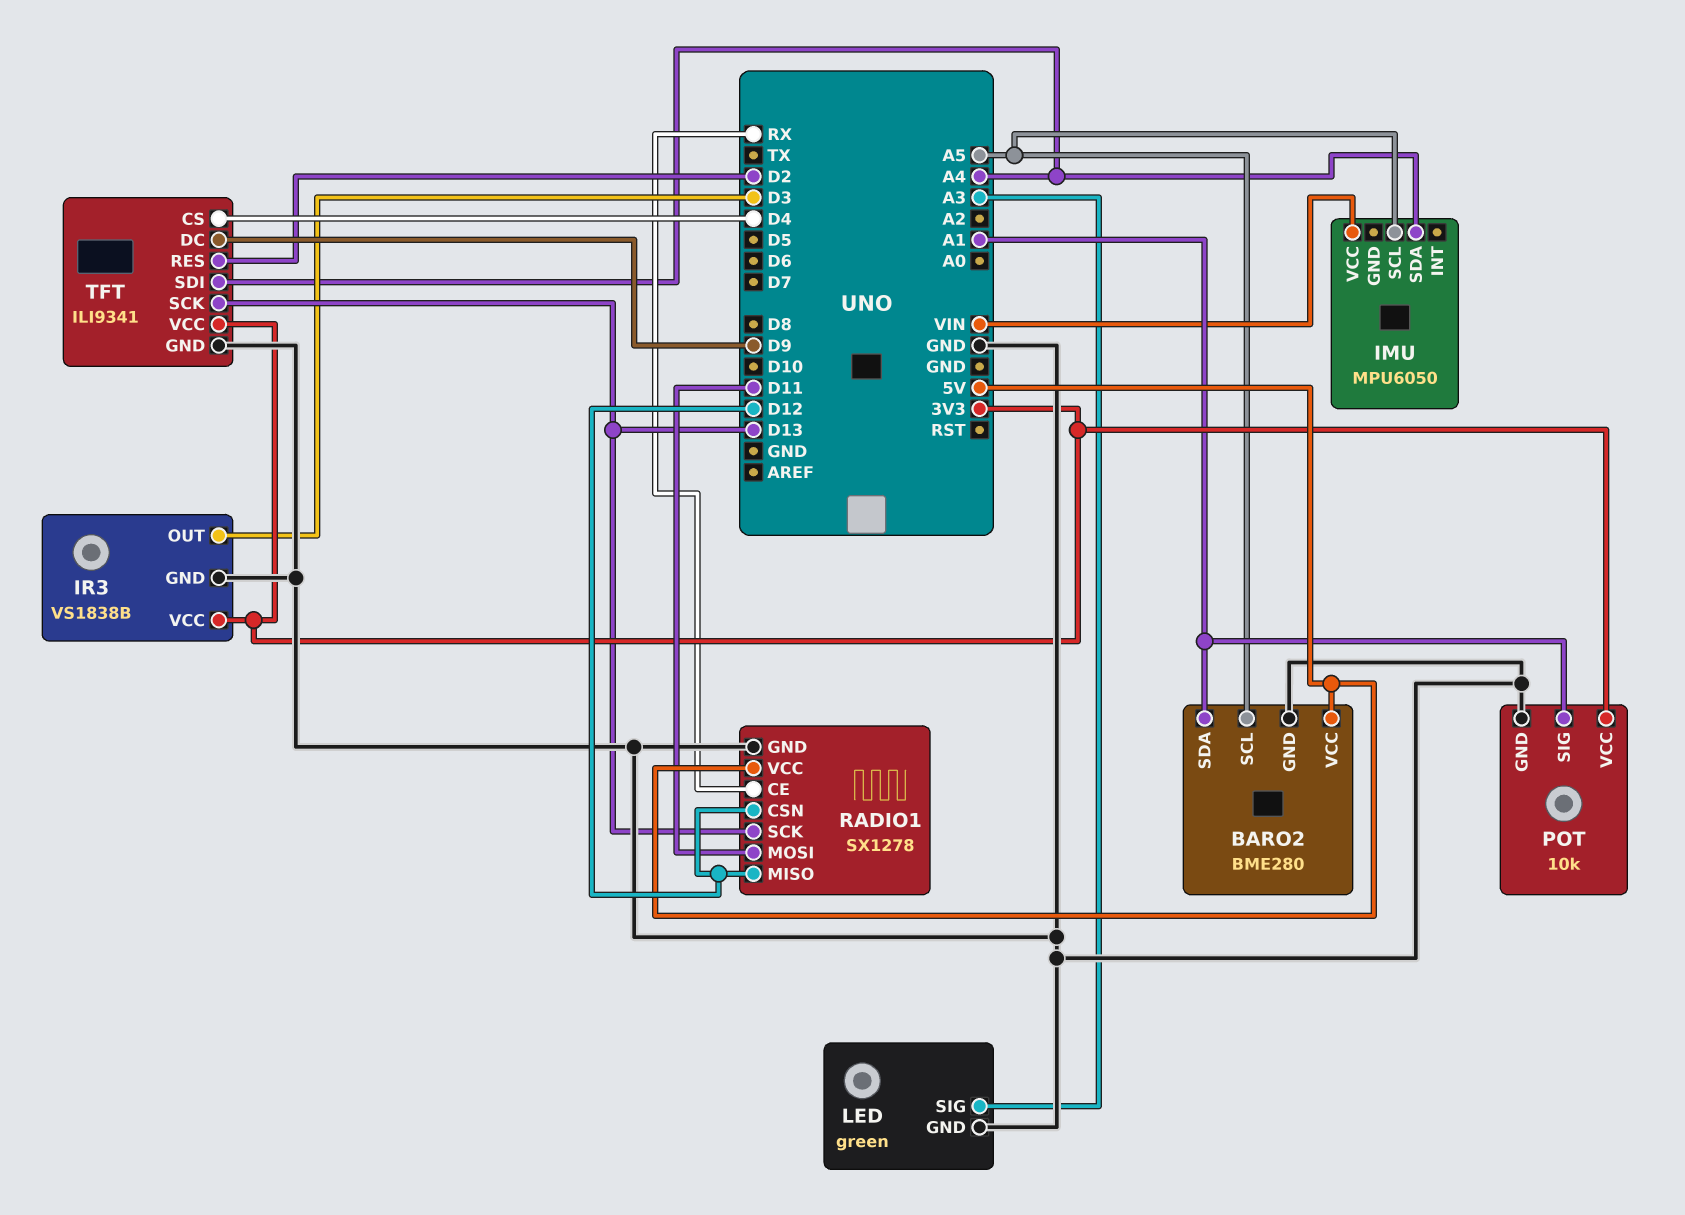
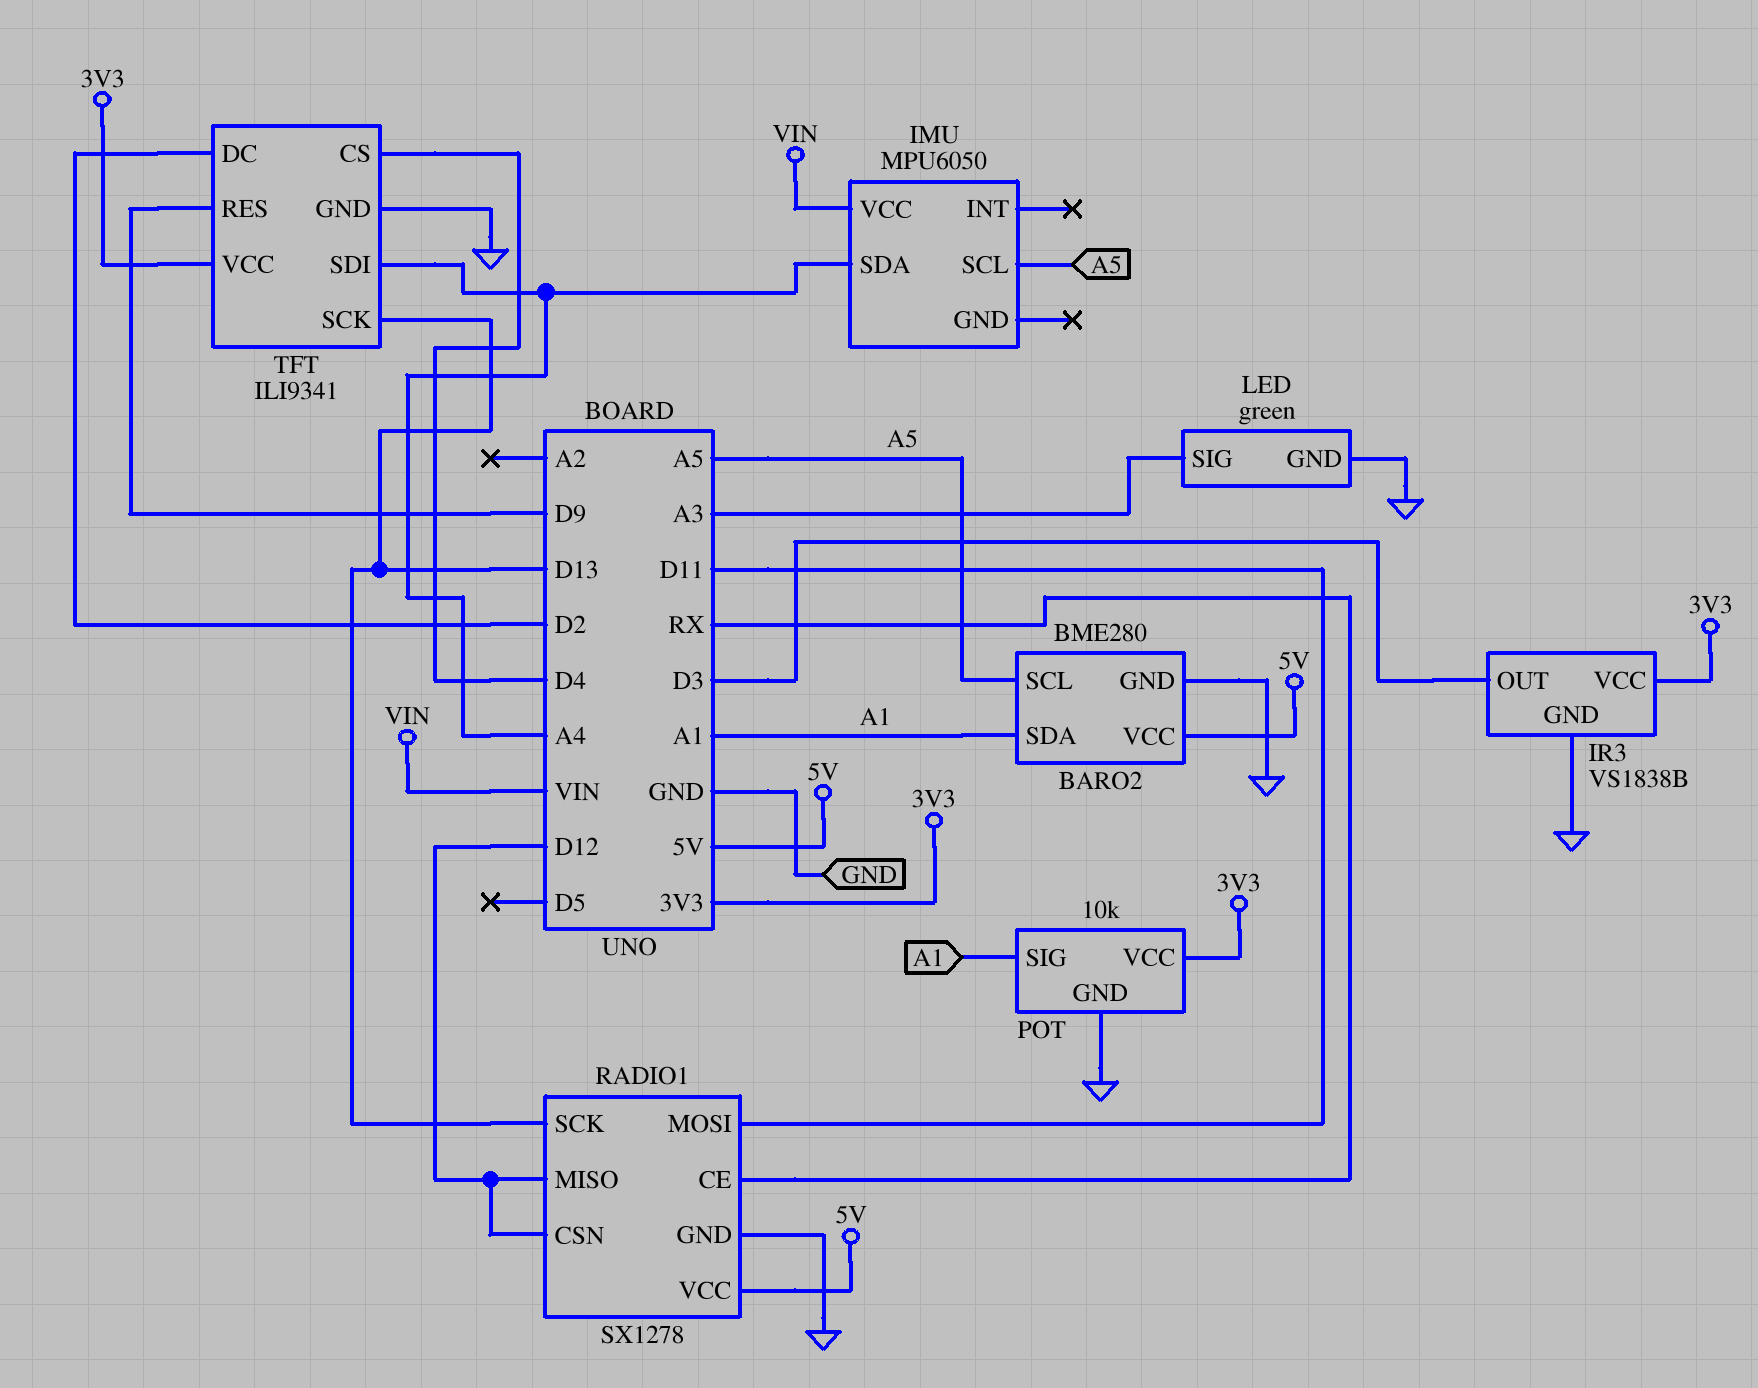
TFT pin DC: D9 -> D2
TFT pin RES: D2 -> D9

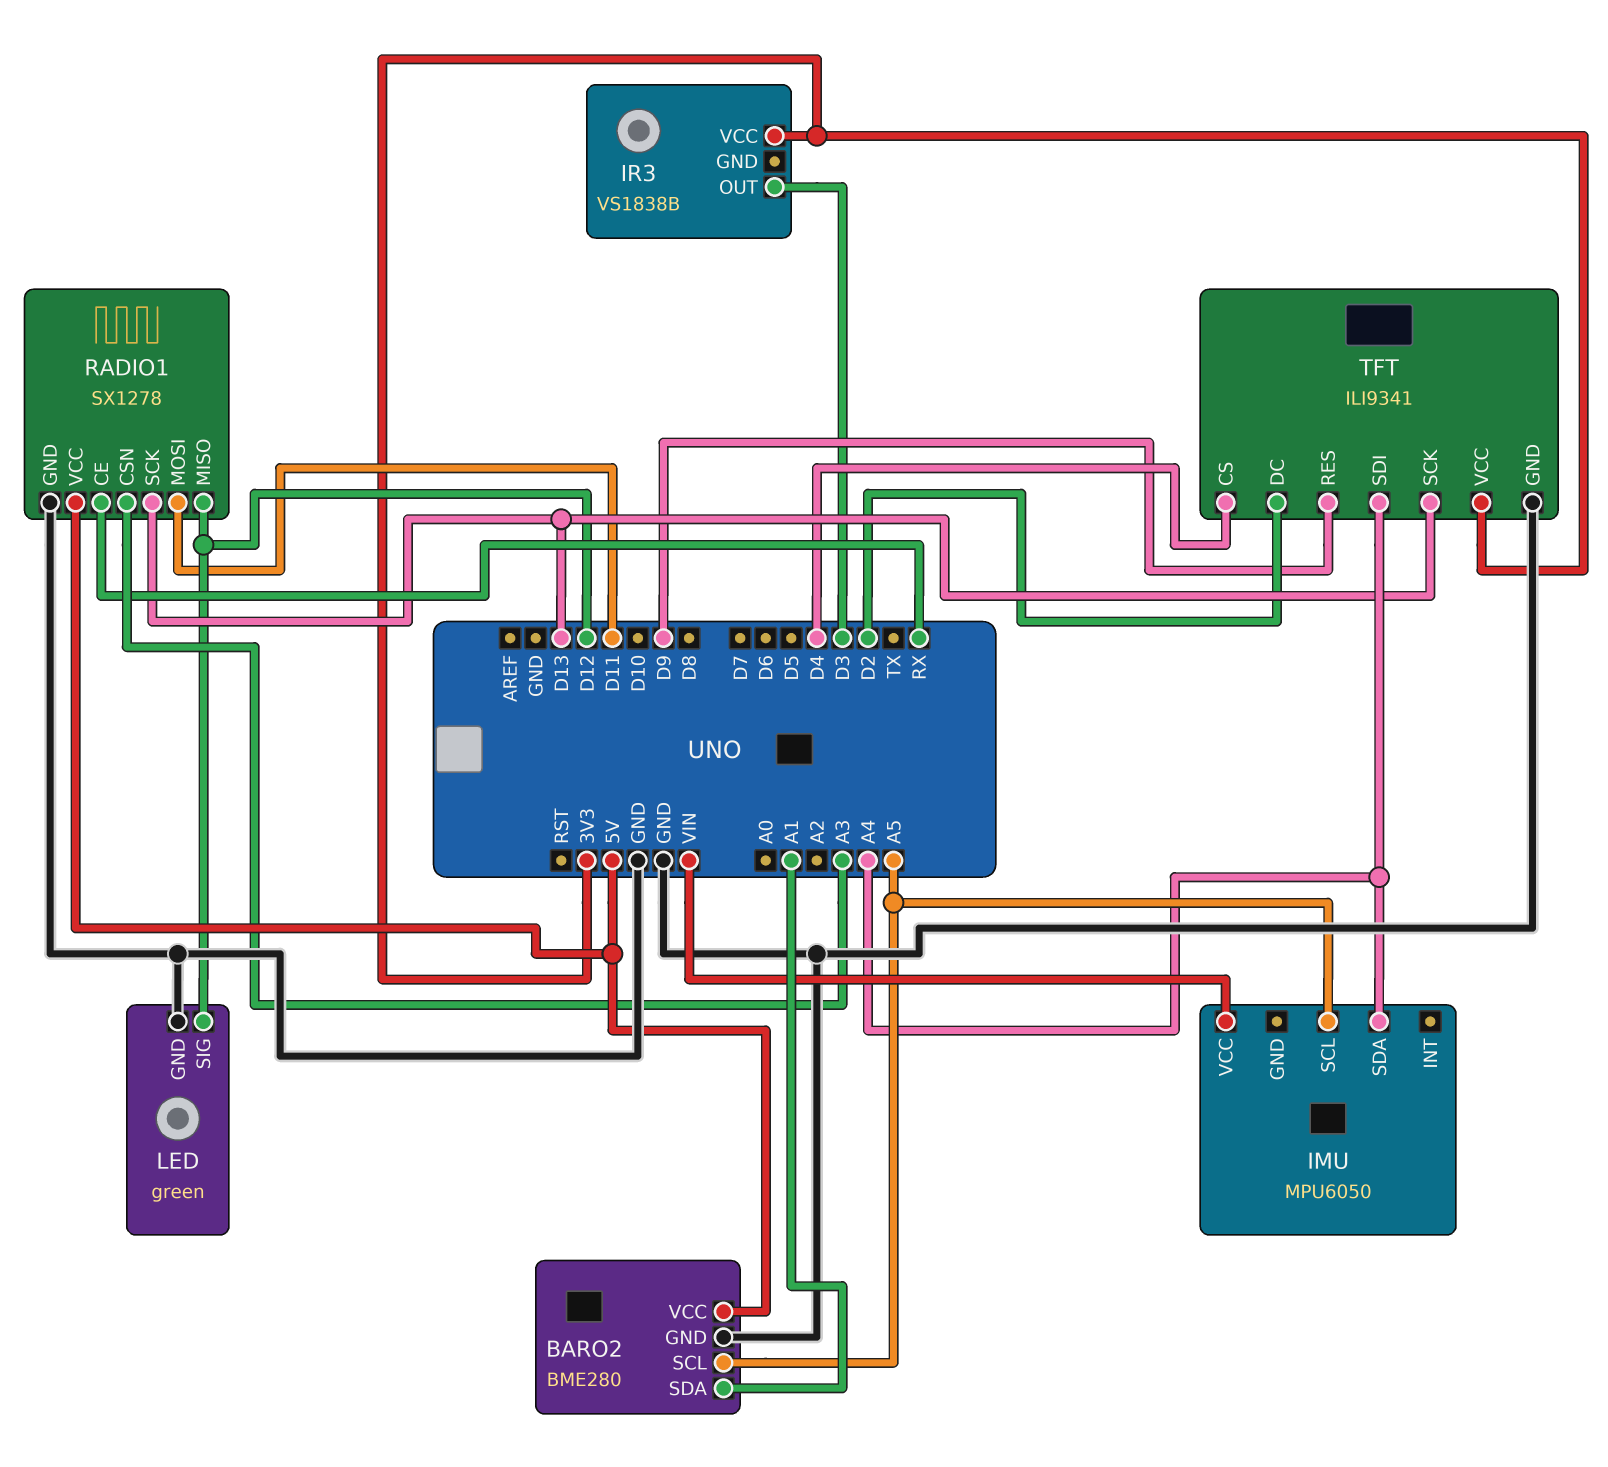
IR3 pin GND: GND -> none
LED pin SIG: A3 -> D12
POT: 10k -> none
POT pin GND: GND -> none
POT pin SIG: A1 -> none
POT pin VCC: 3V3 -> none
RADIO1 pin CSN: D12 -> A3

